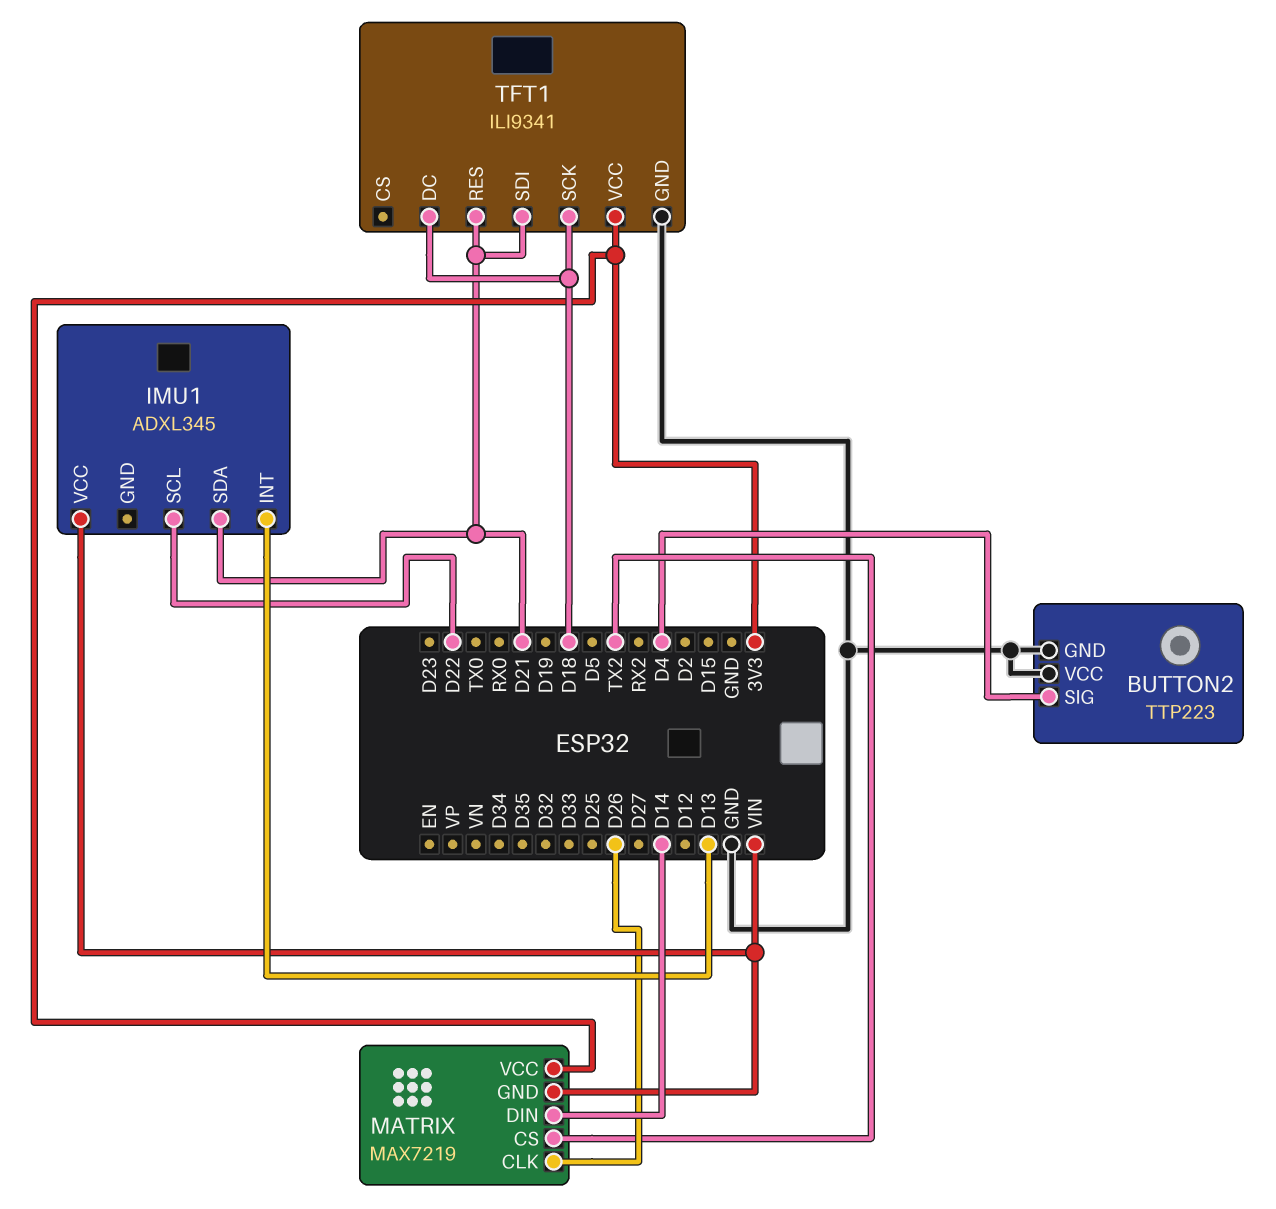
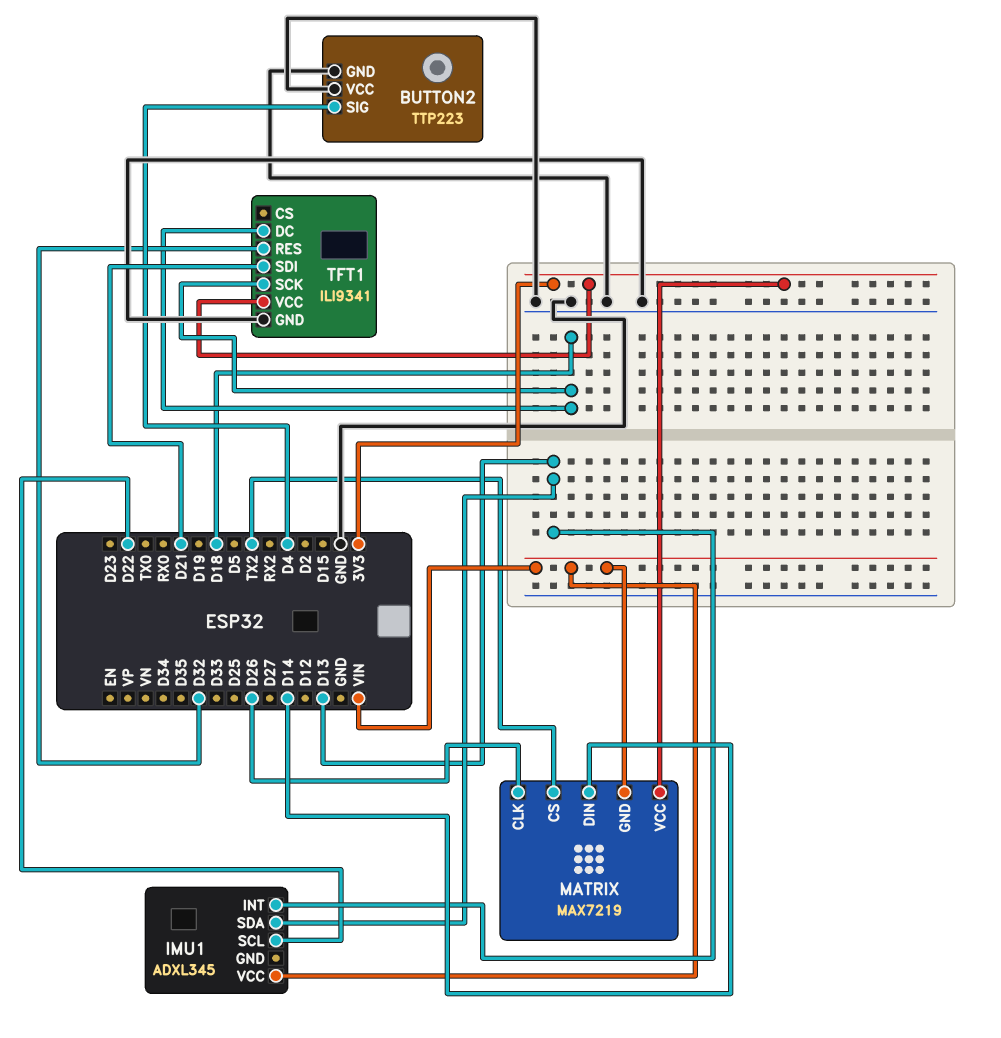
IMU1 pin SDA: D21 -> D13
TFT1 pin RES: D21 -> D32

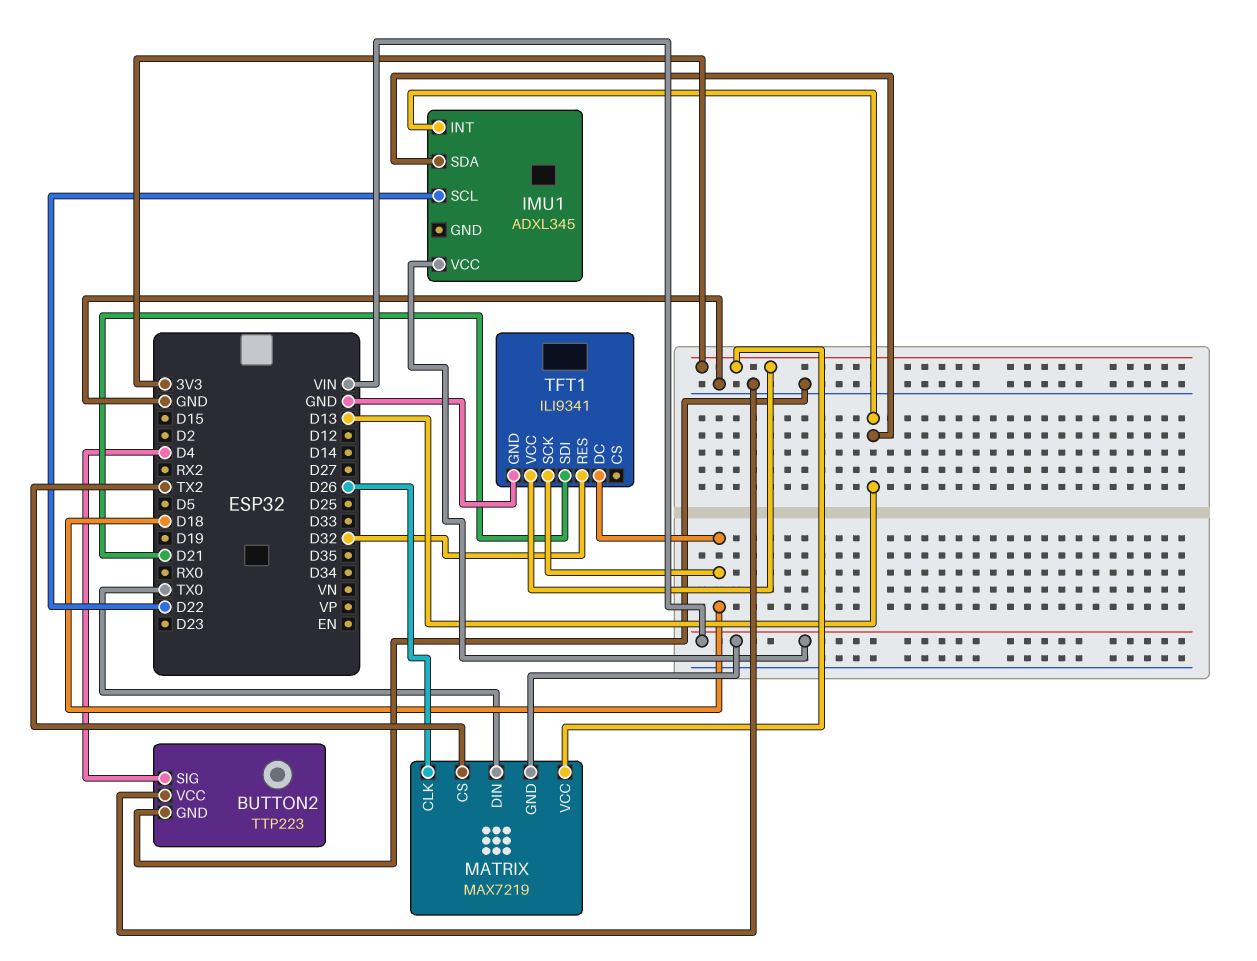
MATRIX pin DIN: D14 -> TX0

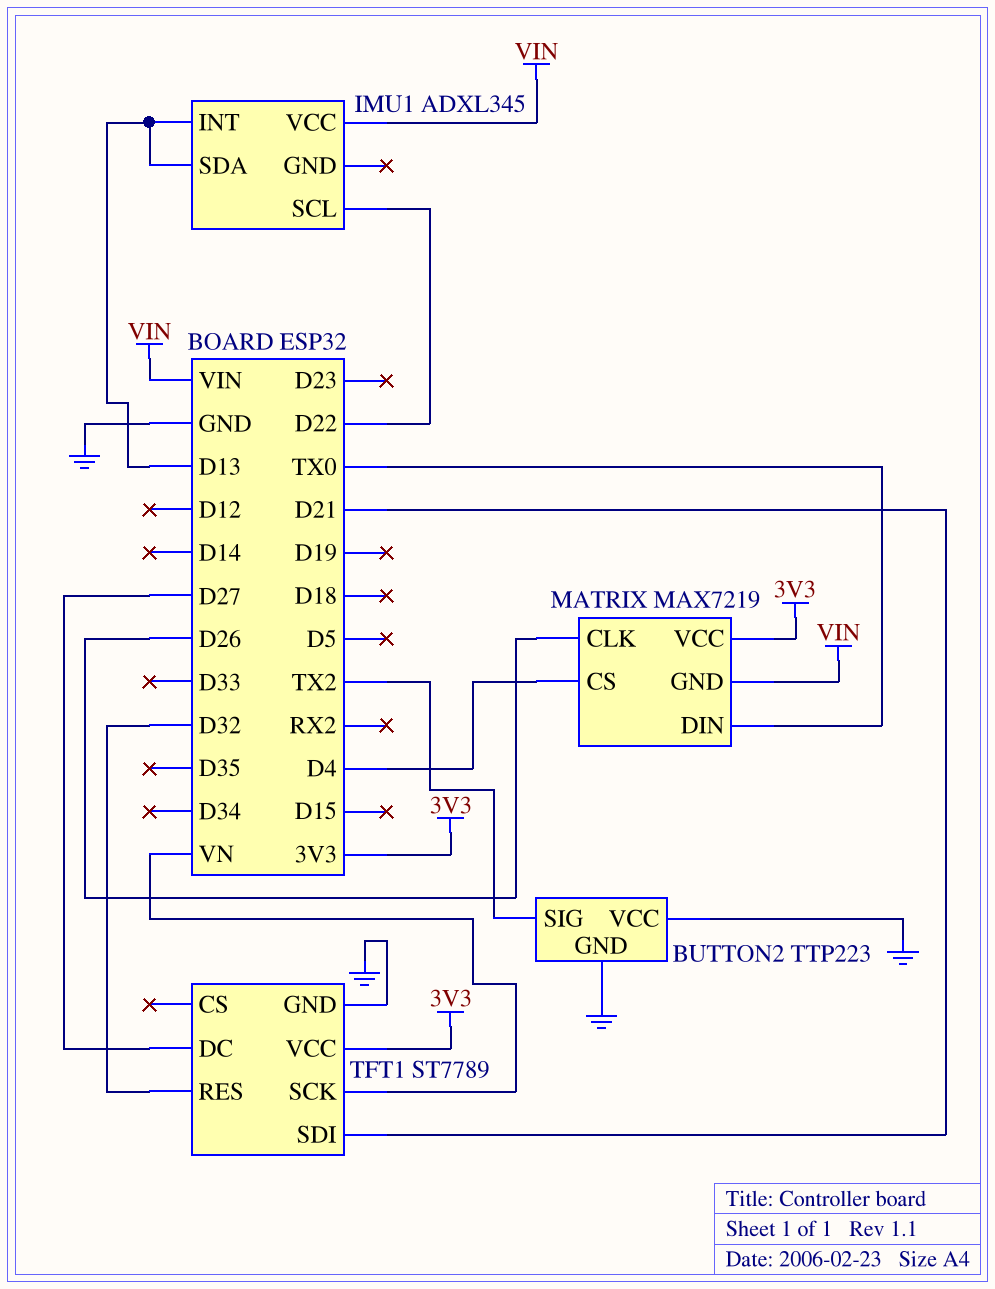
BUTTON2 pin SIG: D4 -> TX2
MATRIX pin CS: TX2 -> D4
TFT1: ILI9341 -> ST7789
TFT1 pin DC: D18 -> D27
TFT1 pin SCK: D18 -> VN

